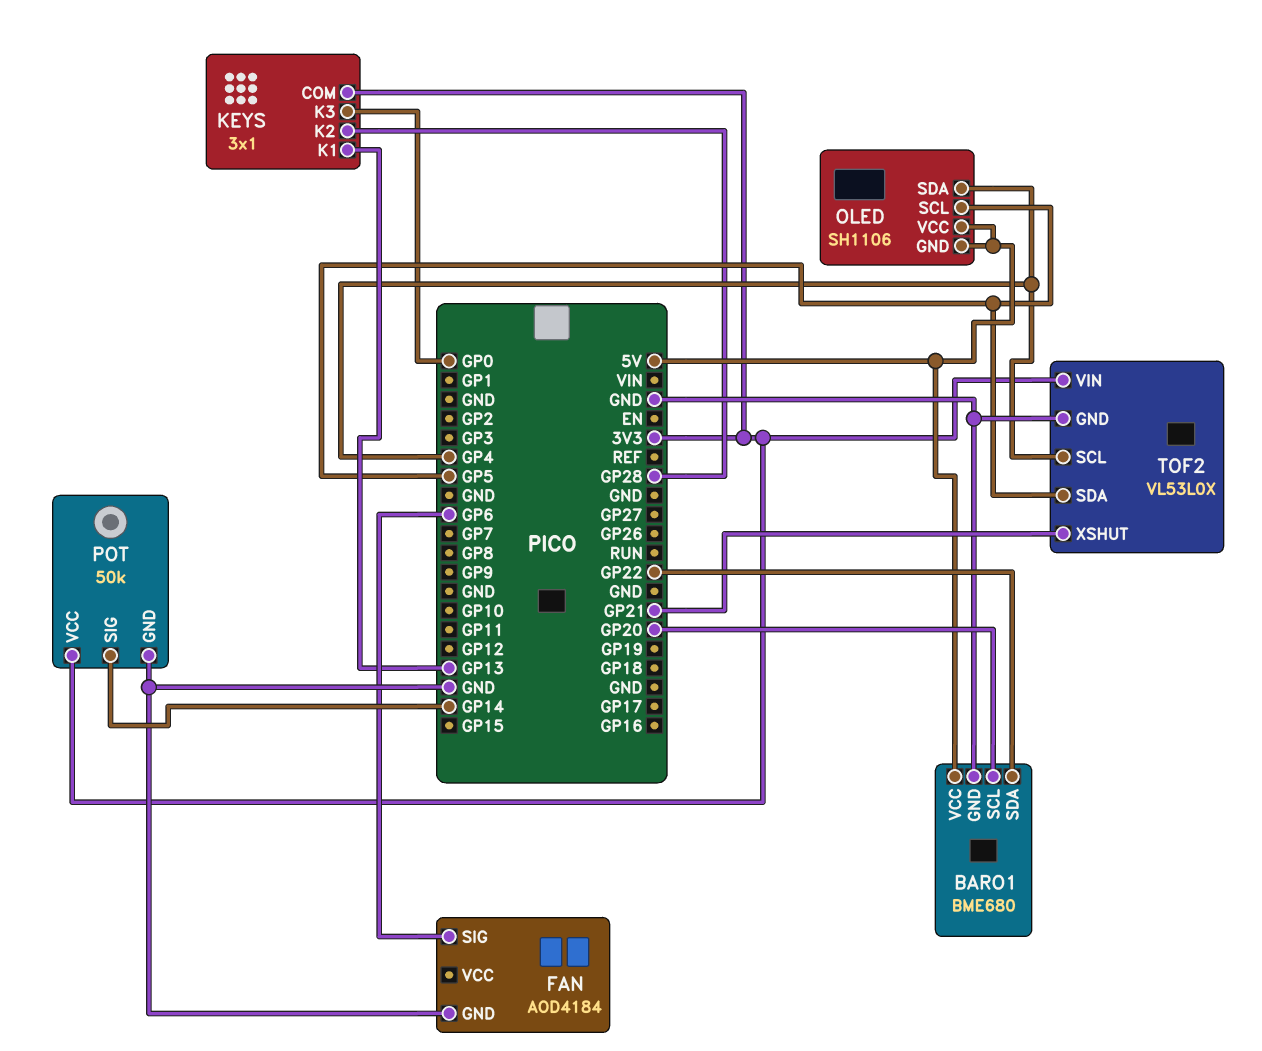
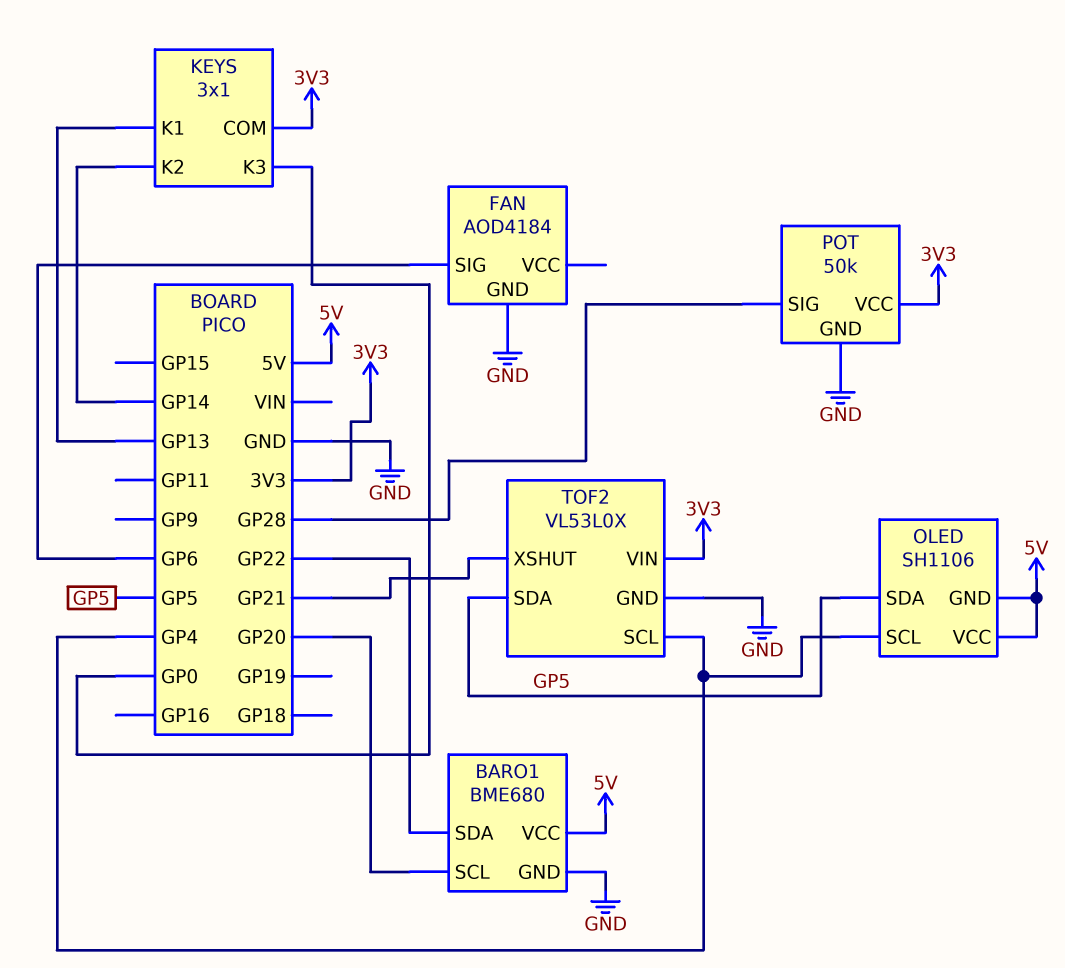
KEYS pin K2: GP28 -> GP14
OLED pin SCL: GP5 -> GP4
OLED pin SDA: GP4 -> GP5
POT pin SIG: GP14 -> GP28

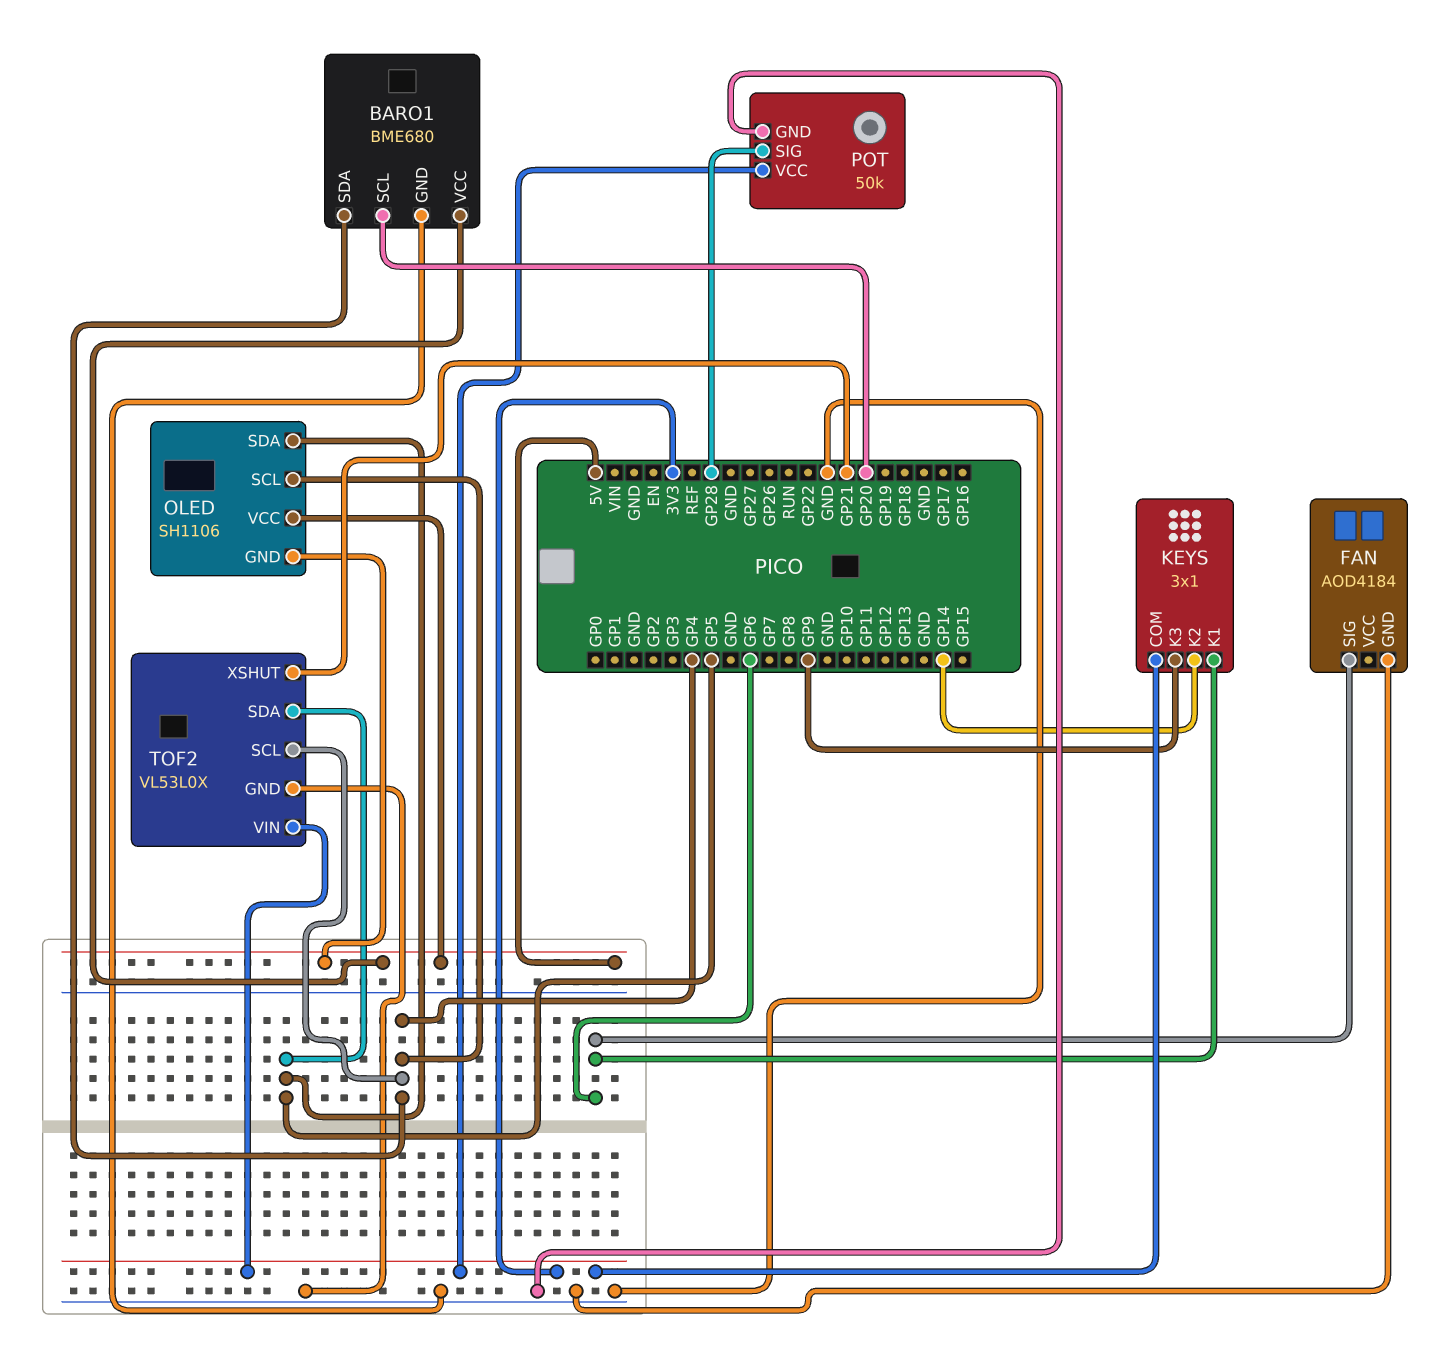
BARO1 pin SDA: GP22 -> GP4
KEYS pin K1: GP13 -> GP6
KEYS pin K3: GP0 -> GP9

